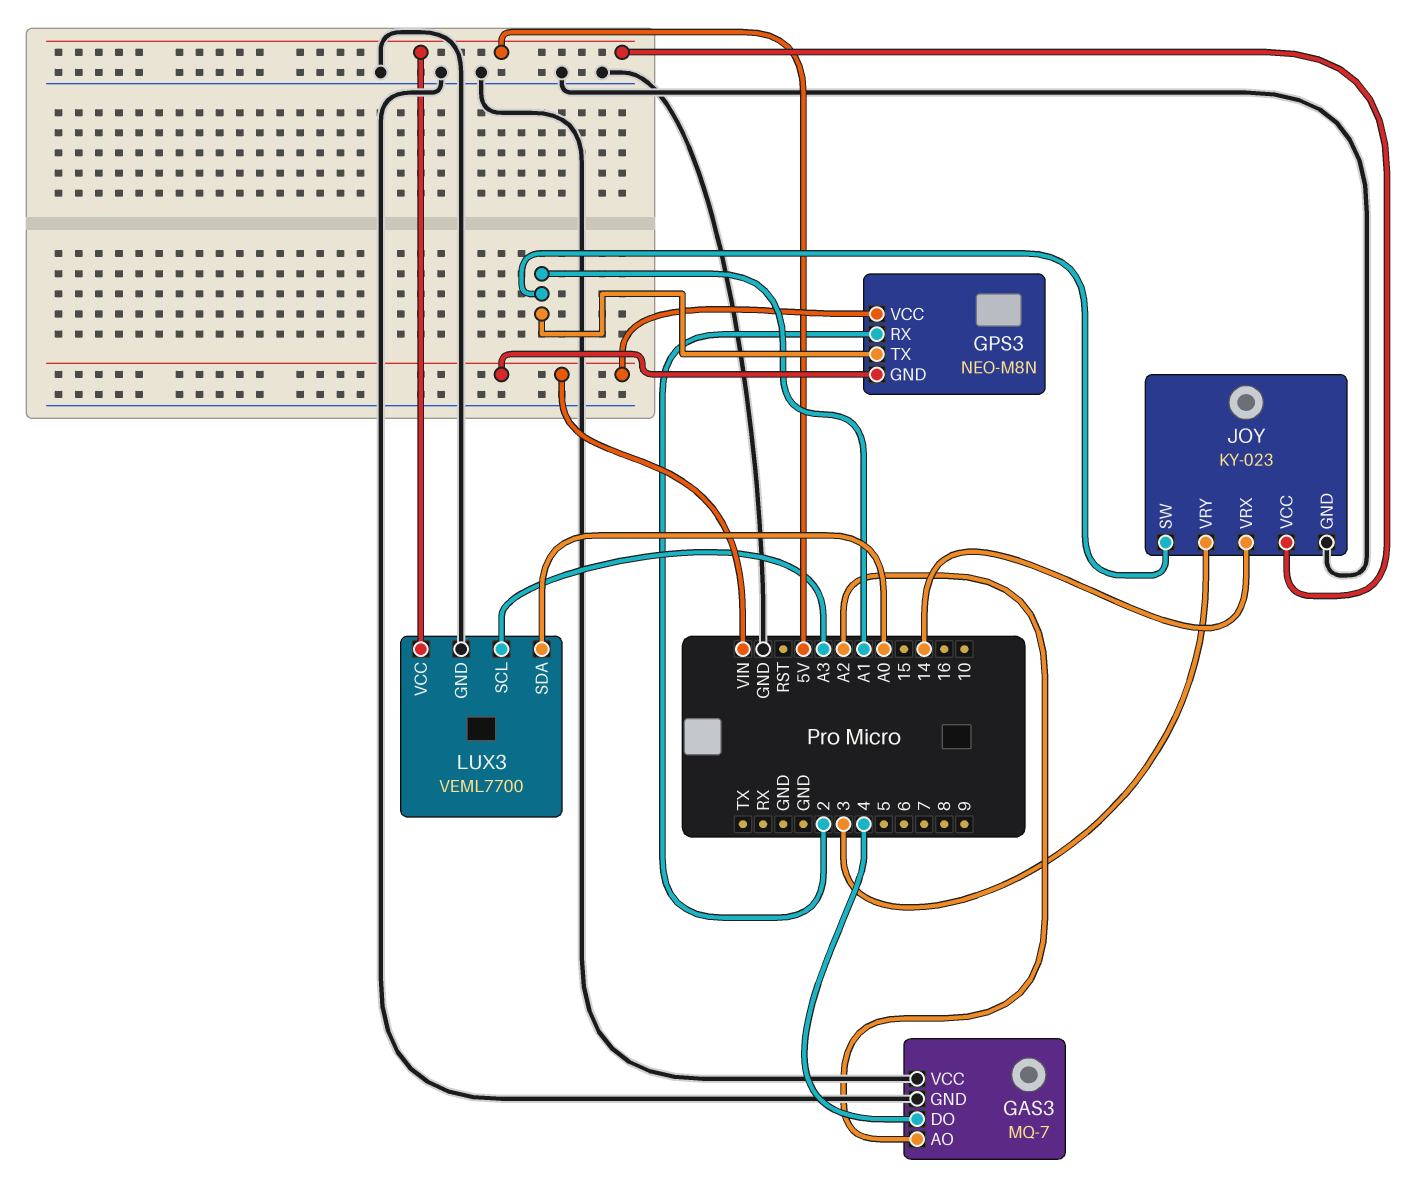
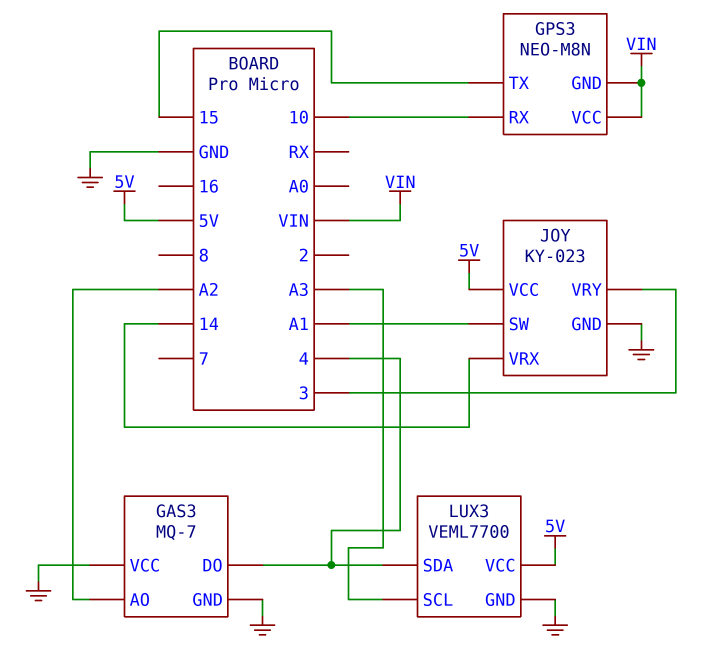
GPS3 pin RX: 2 -> 10
GPS3 pin TX: A1 -> 15
LUX3 pin SDA: A0 -> 4

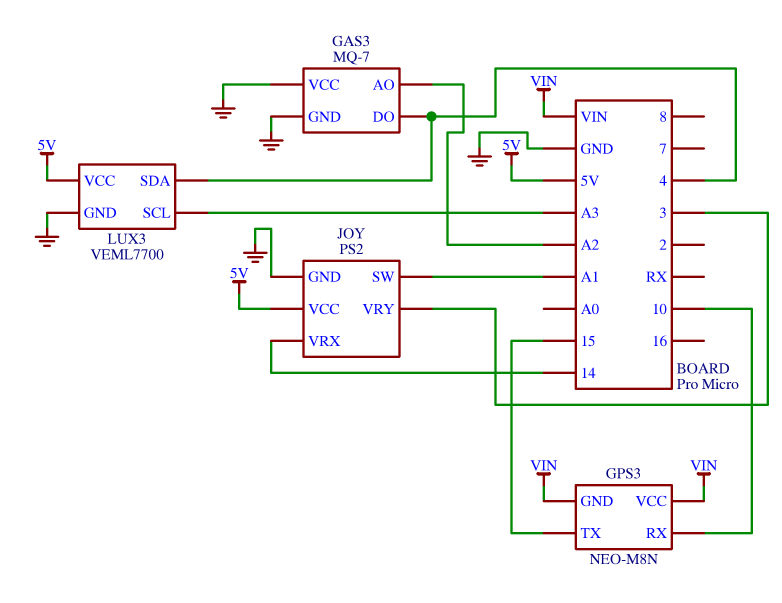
JOY: KY-023 -> PS2

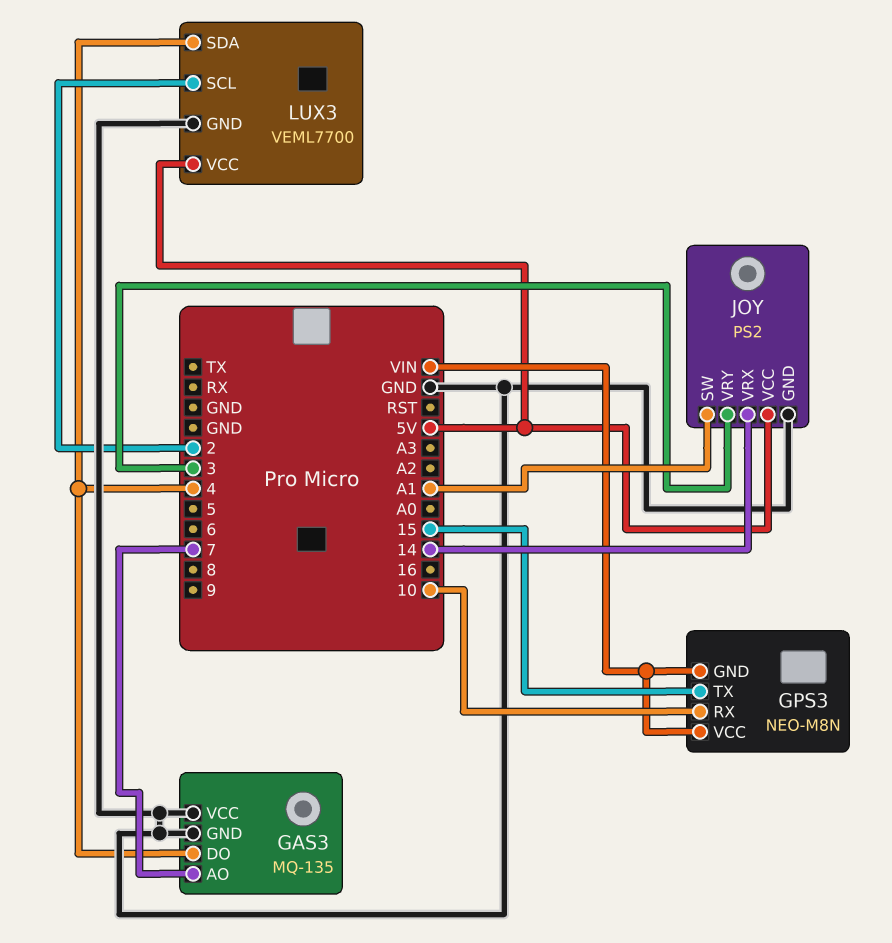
GAS3: MQ-7 -> MQ-135
GAS3 pin AO: A2 -> 7
LUX3 pin SCL: A3 -> 2

